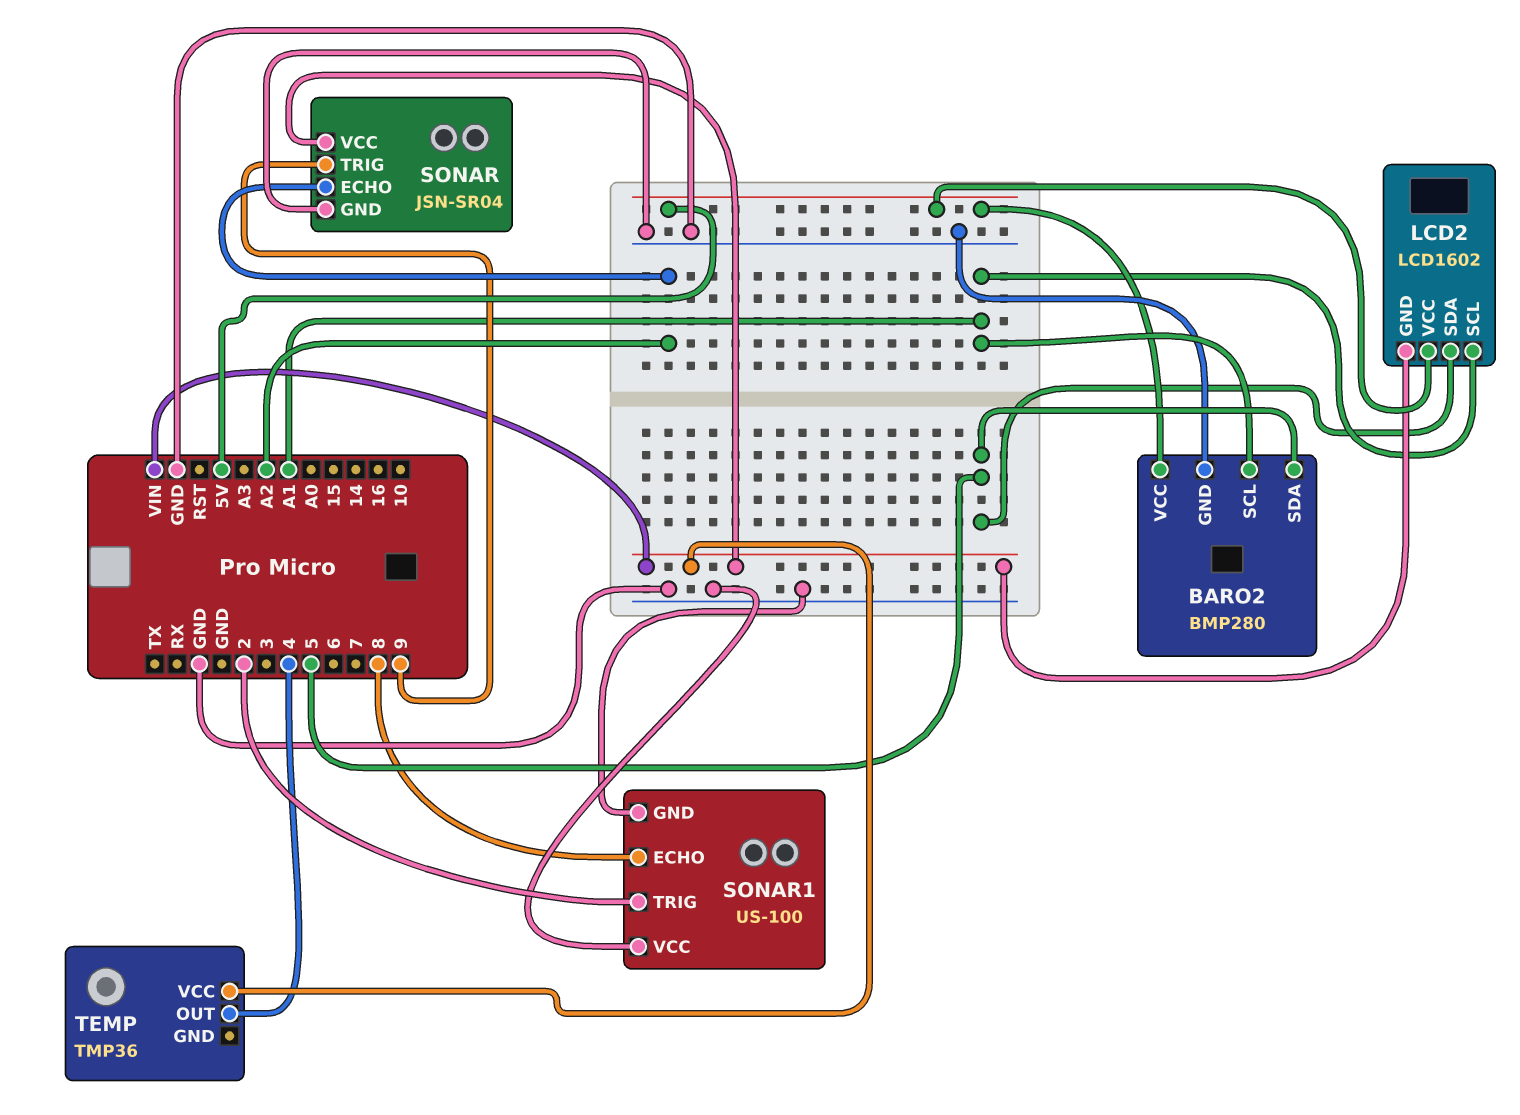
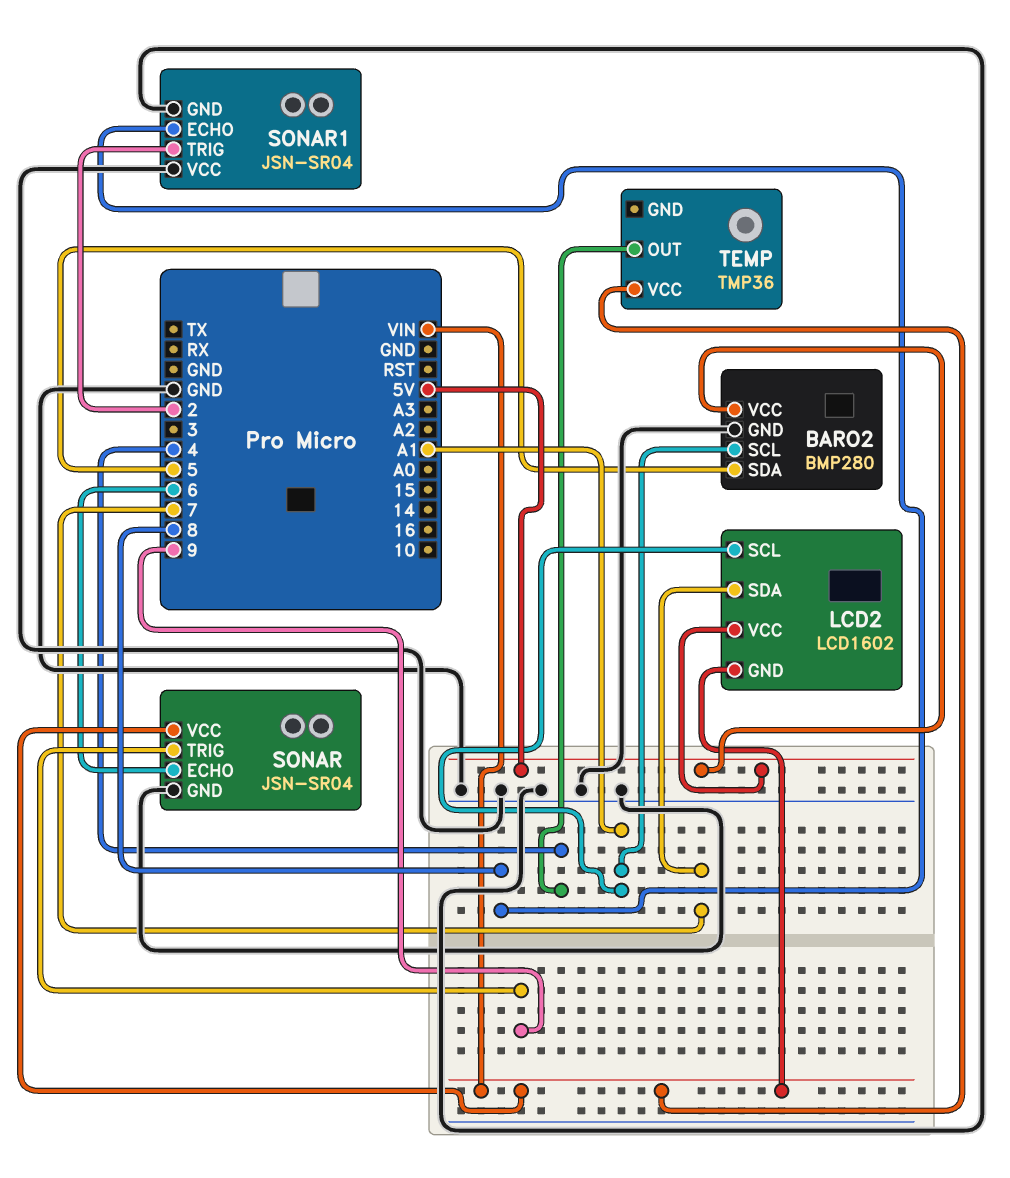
LCD2 pin SDA: 5 -> 7
SONAR pin ECHO: A2 -> 6
SONAR1: US-100 -> JSN-SR04

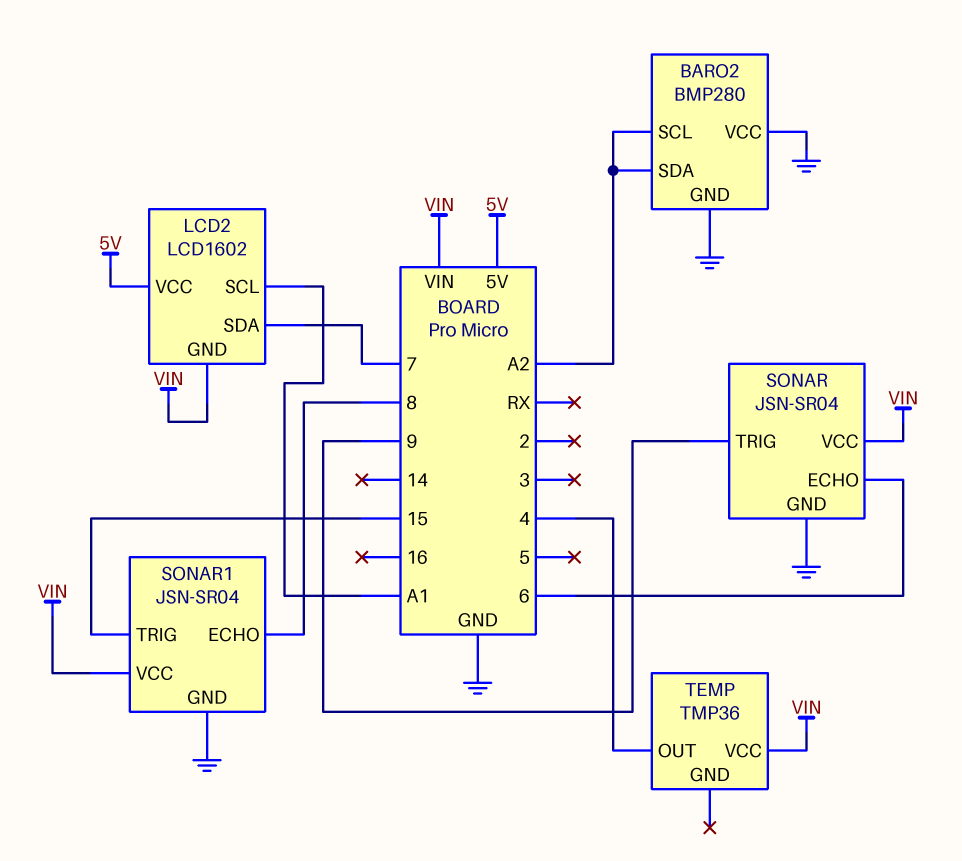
BARO2 pin SCL: A1 -> A2
BARO2 pin SDA: 5 -> A2
BARO2 pin VCC: 5V -> GND
SONAR1 pin TRIG: 2 -> 15
SONAR1 pin VCC: GND -> VIN

